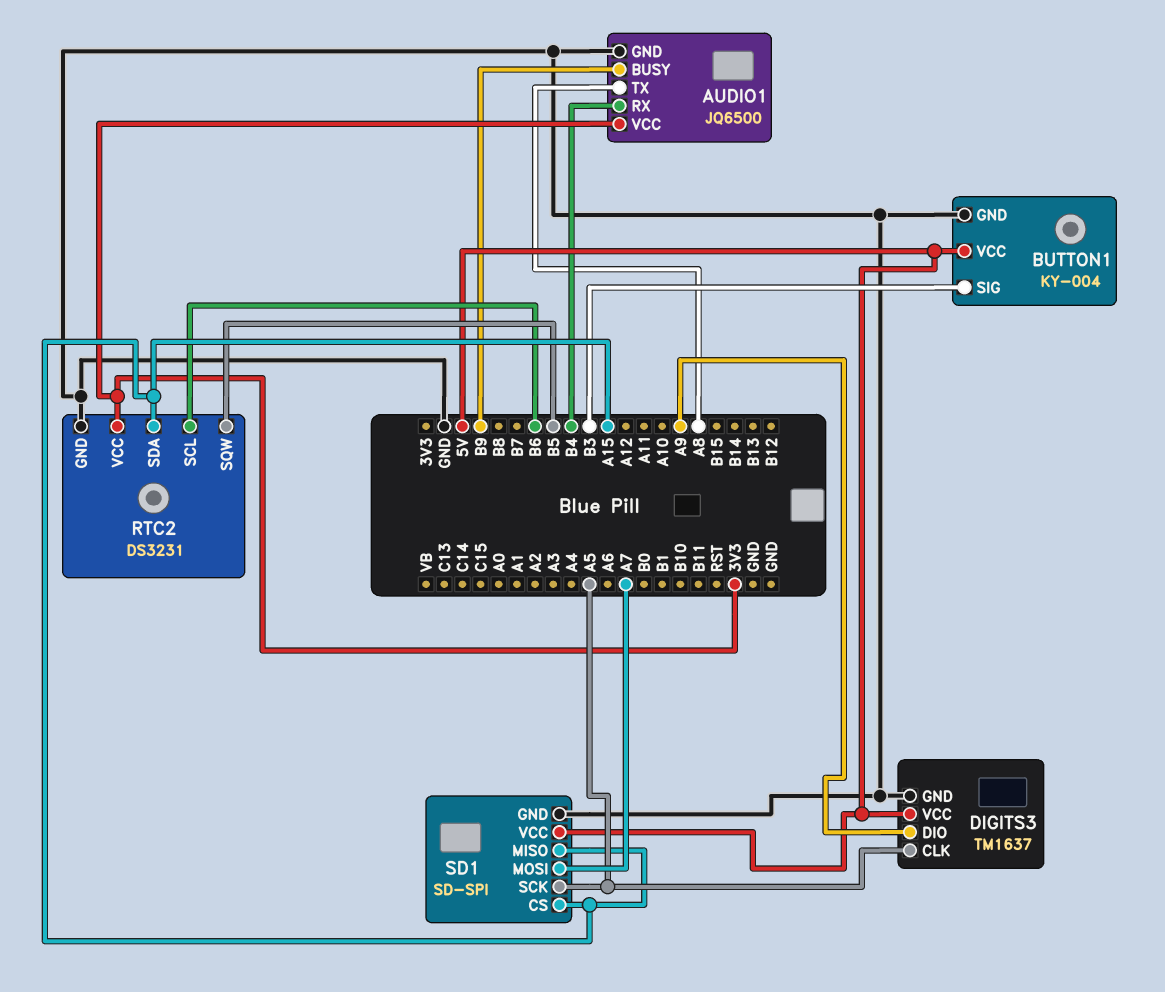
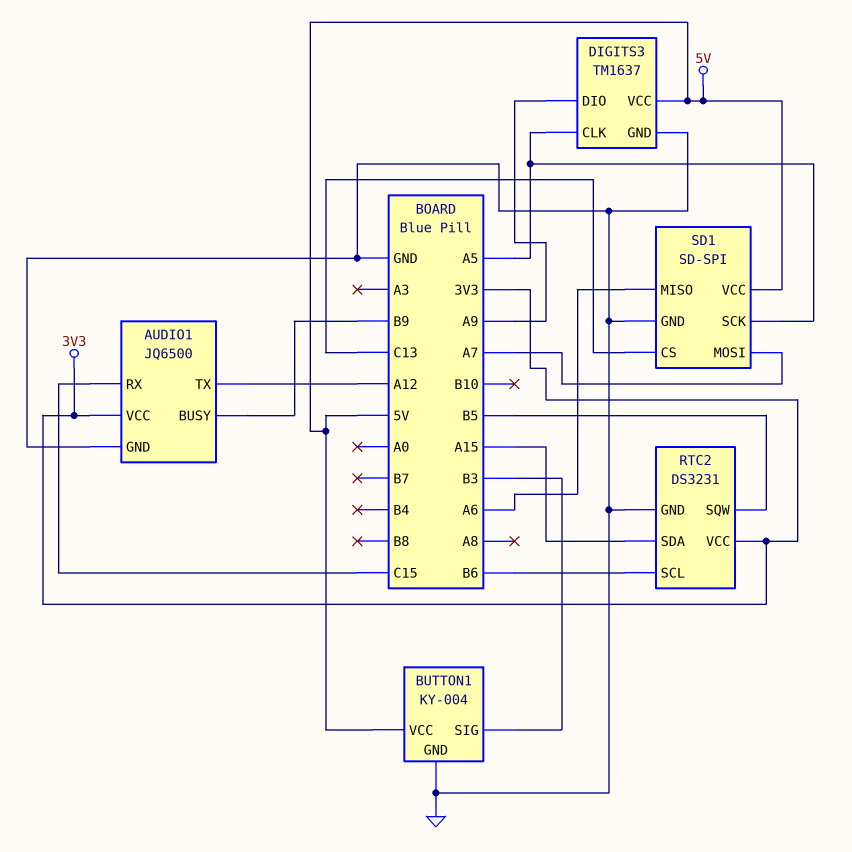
AUDIO1 pin RX: B4 -> C15
AUDIO1 pin TX: A8 -> A12
SD1 pin CS: A15 -> C13
SD1 pin MISO: A15 -> A6

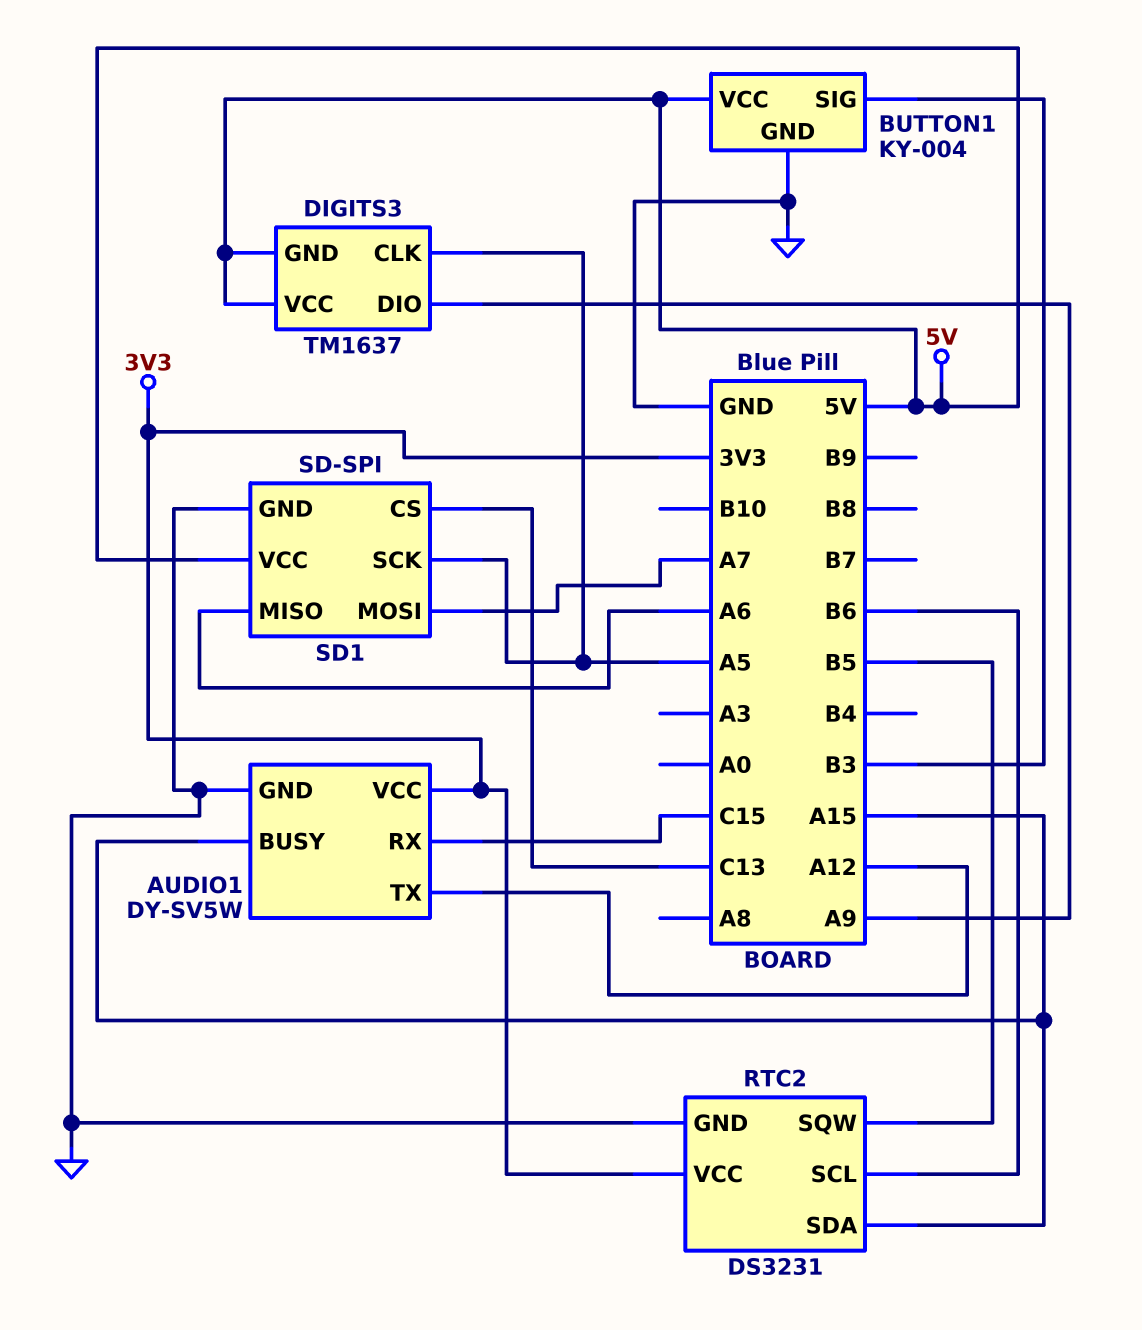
AUDIO1: JQ6500 -> DY-SV5W
AUDIO1 pin BUSY: B9 -> A15
DIGITS3 pin GND: GND -> 5V

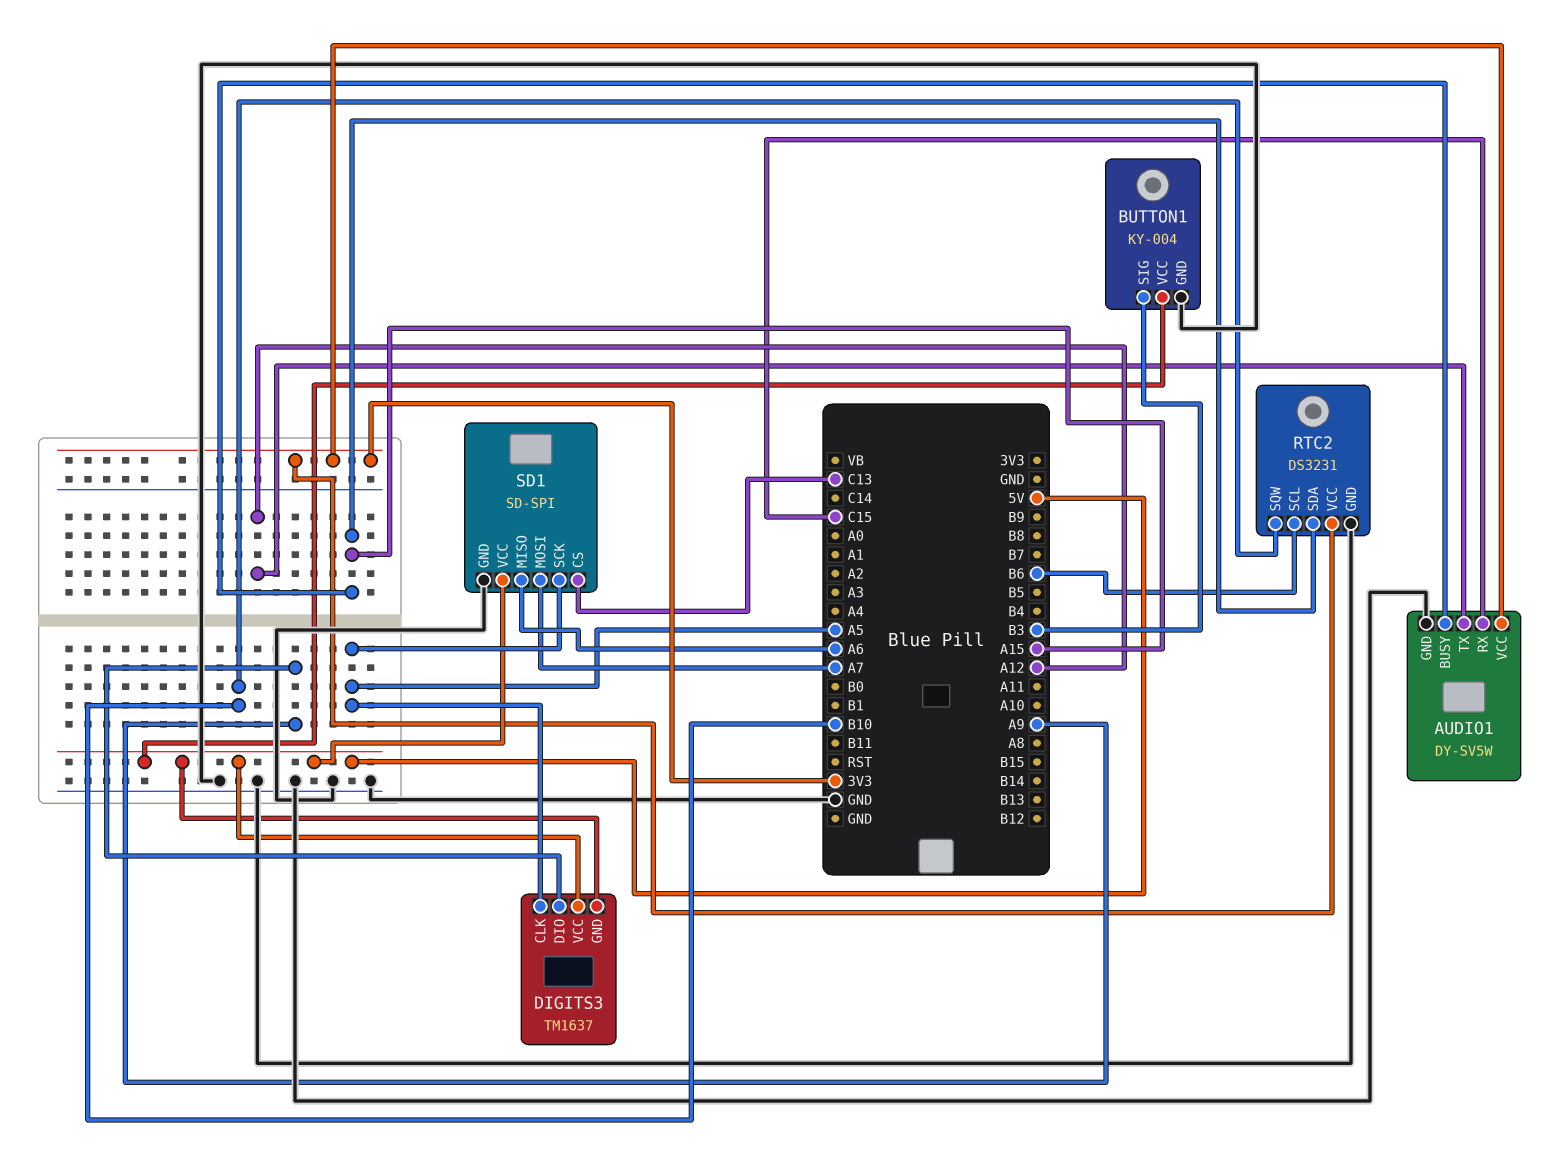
RTC2 pin SQW: B5 -> B10

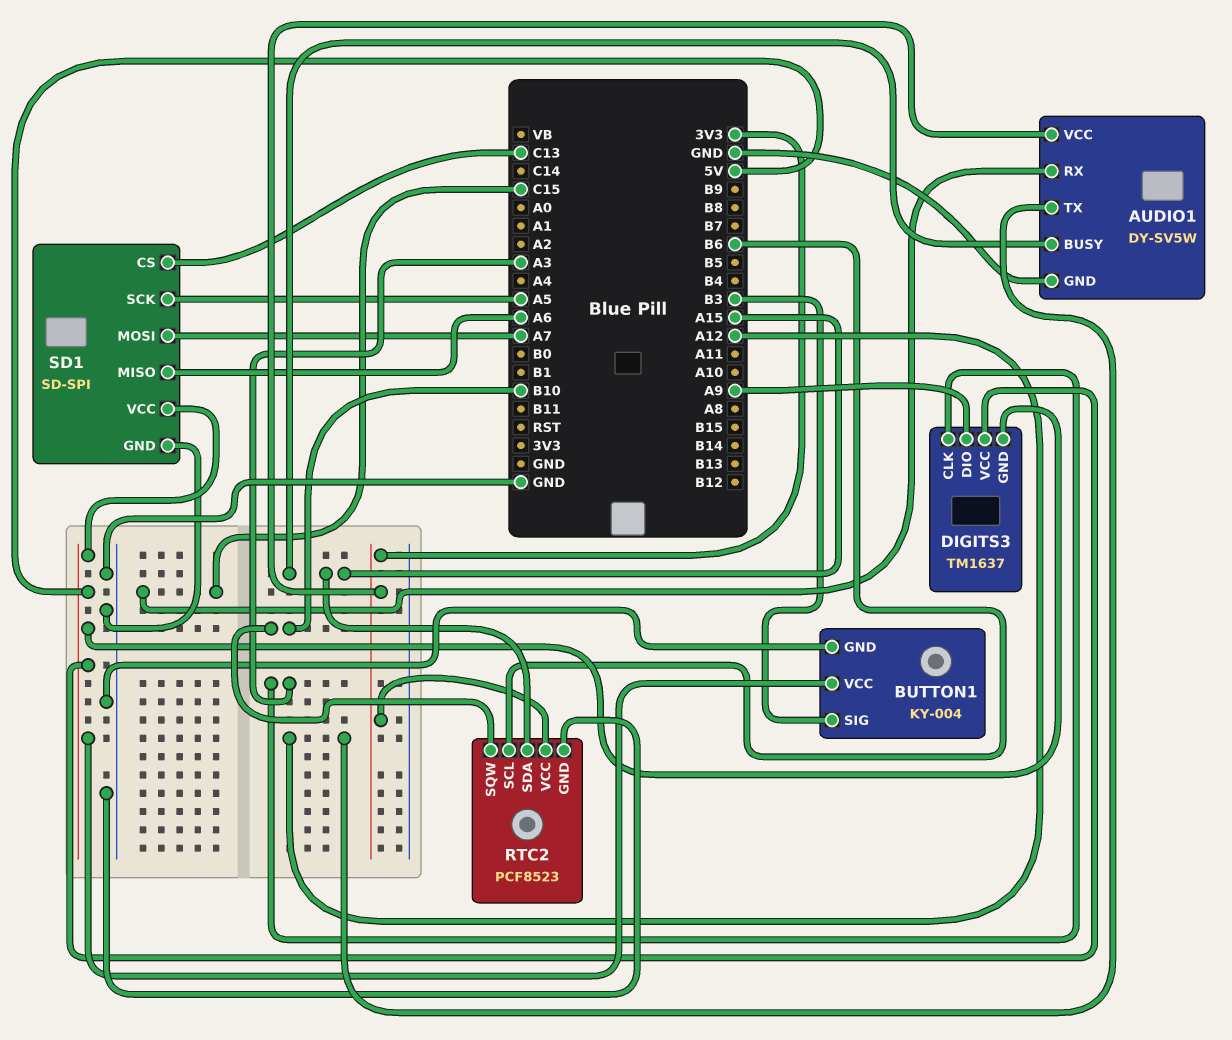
DIGITS3 pin CLK: A5 -> A3
RTC2: DS3231 -> PCF8523

